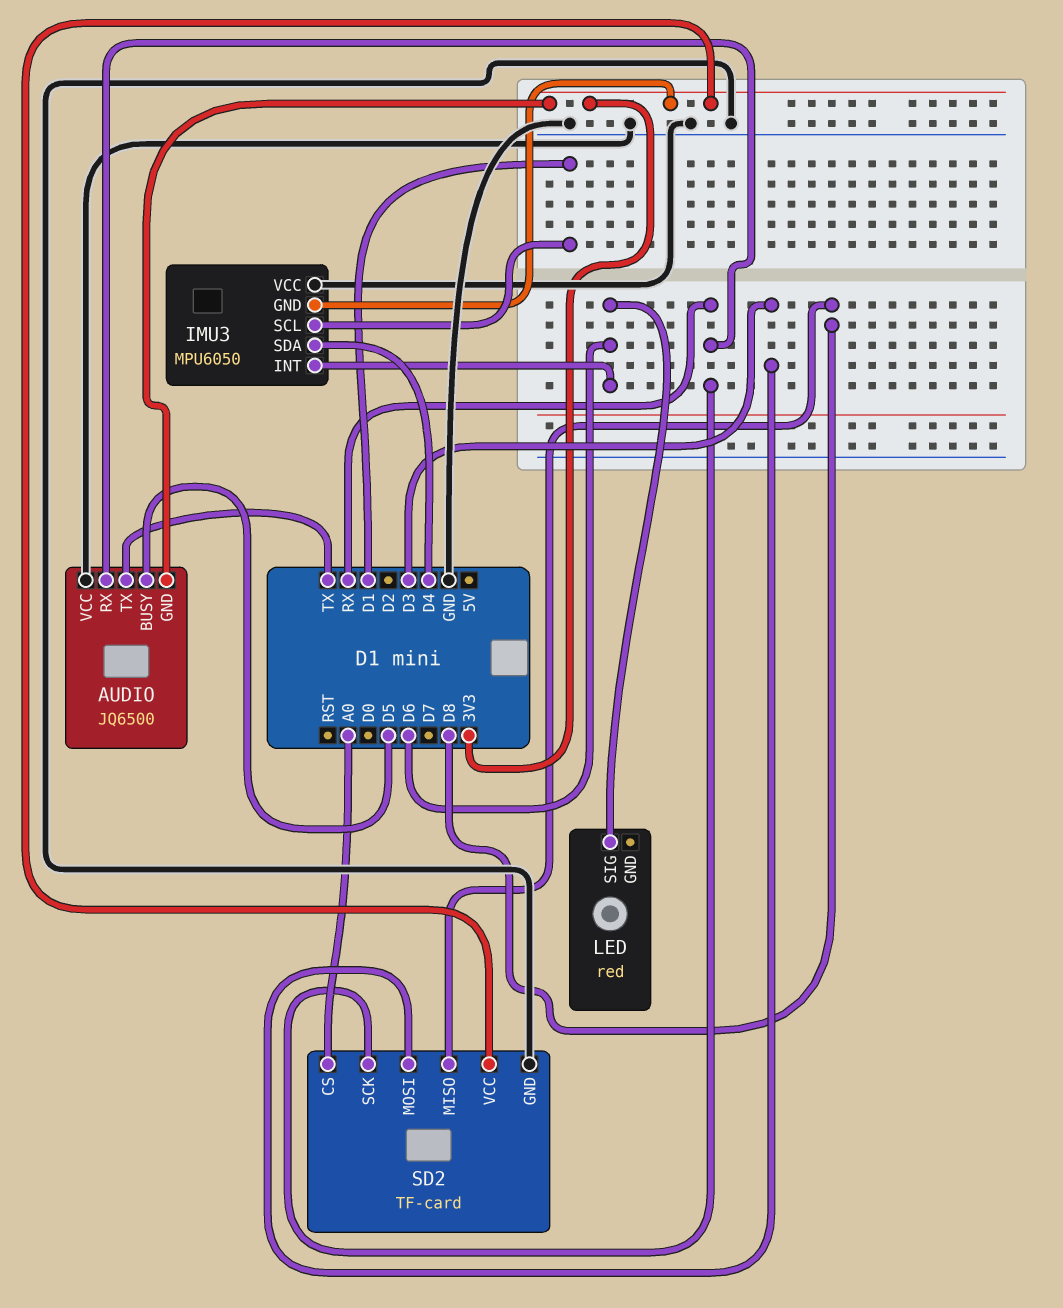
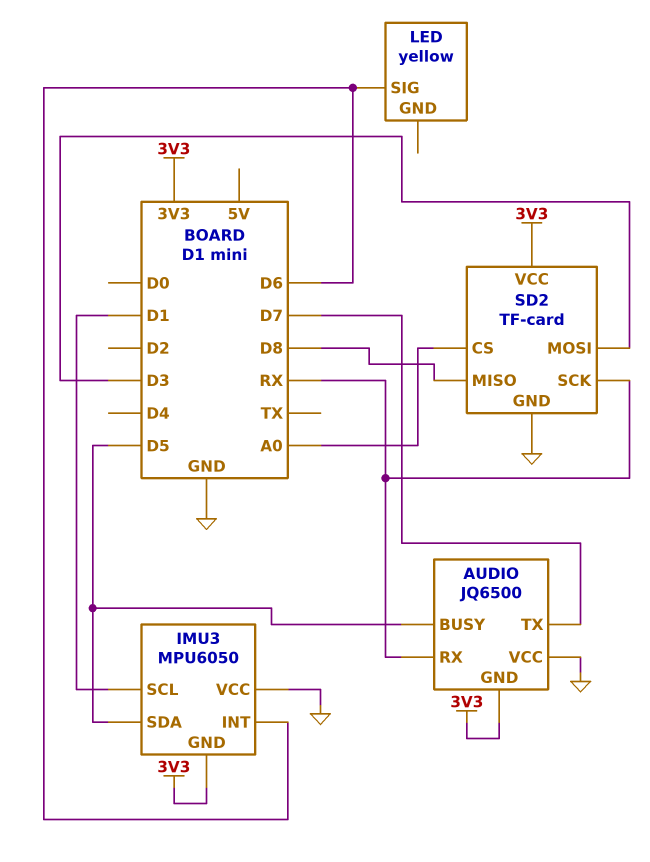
AUDIO pin TX: TX -> D7
IMU3 pin SDA: D4 -> D5
LED: red -> yellow

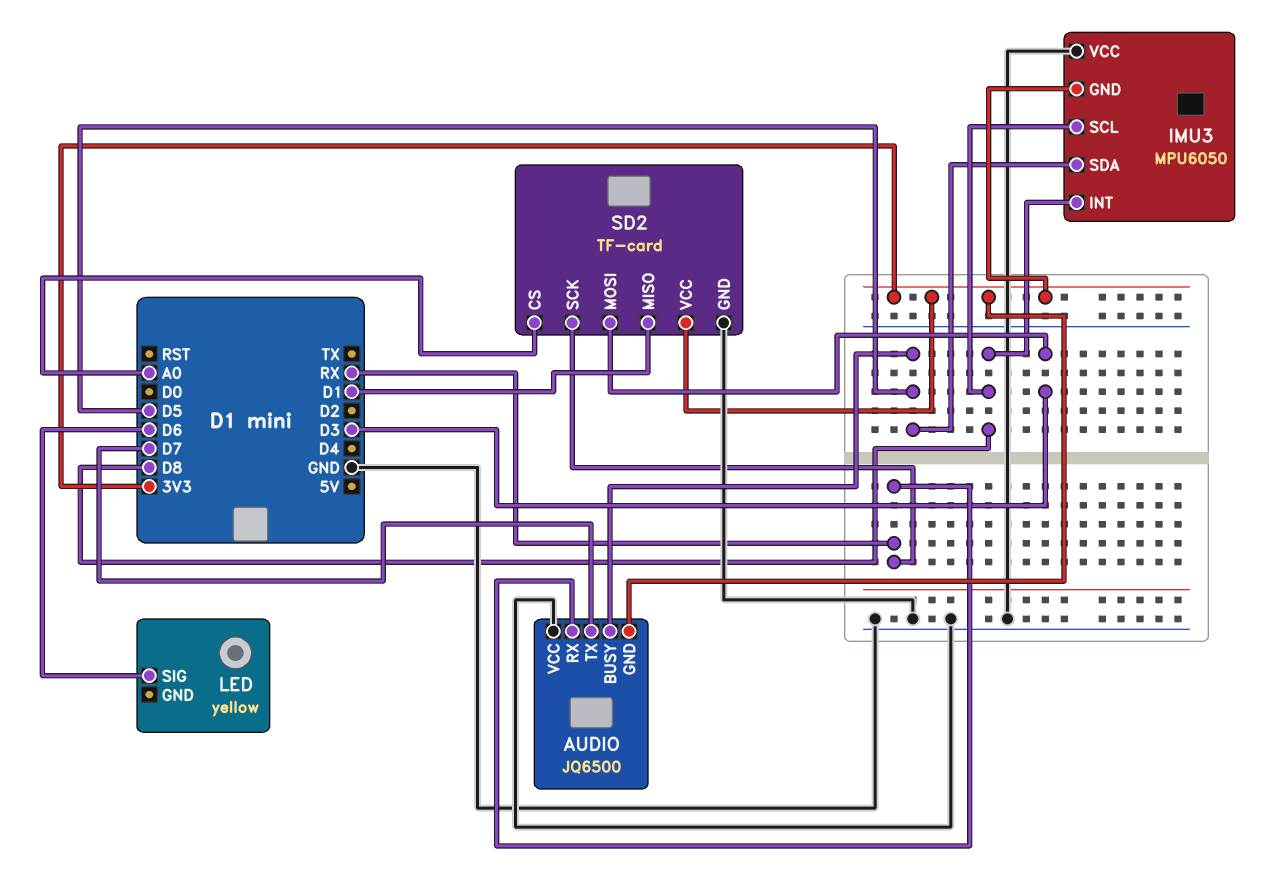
IMU3 pin INT: D6 -> D8
IMU3 pin SCL: D1 -> D8
SD2 pin MISO: D8 -> D1

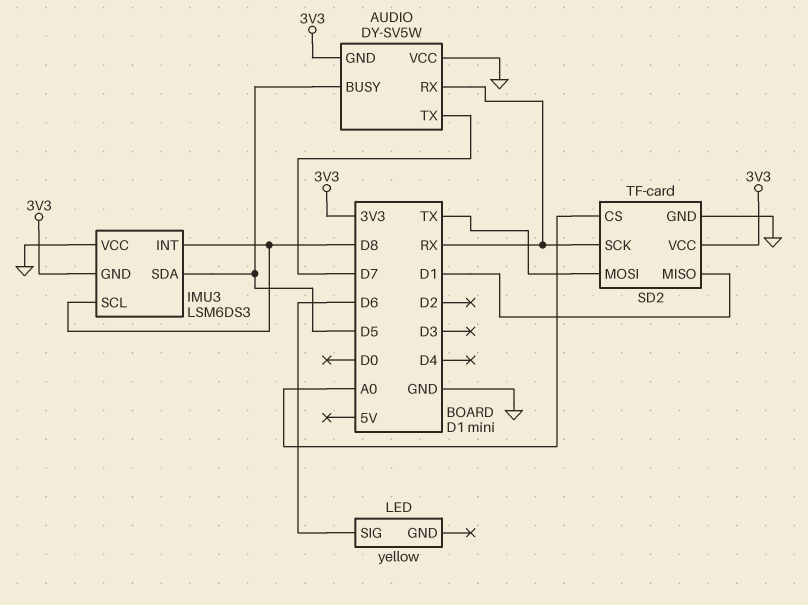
AUDIO: JQ6500 -> DY-SV5W
IMU3: MPU6050 -> LSM6DS3
SD2 pin MOSI: D3 -> TX

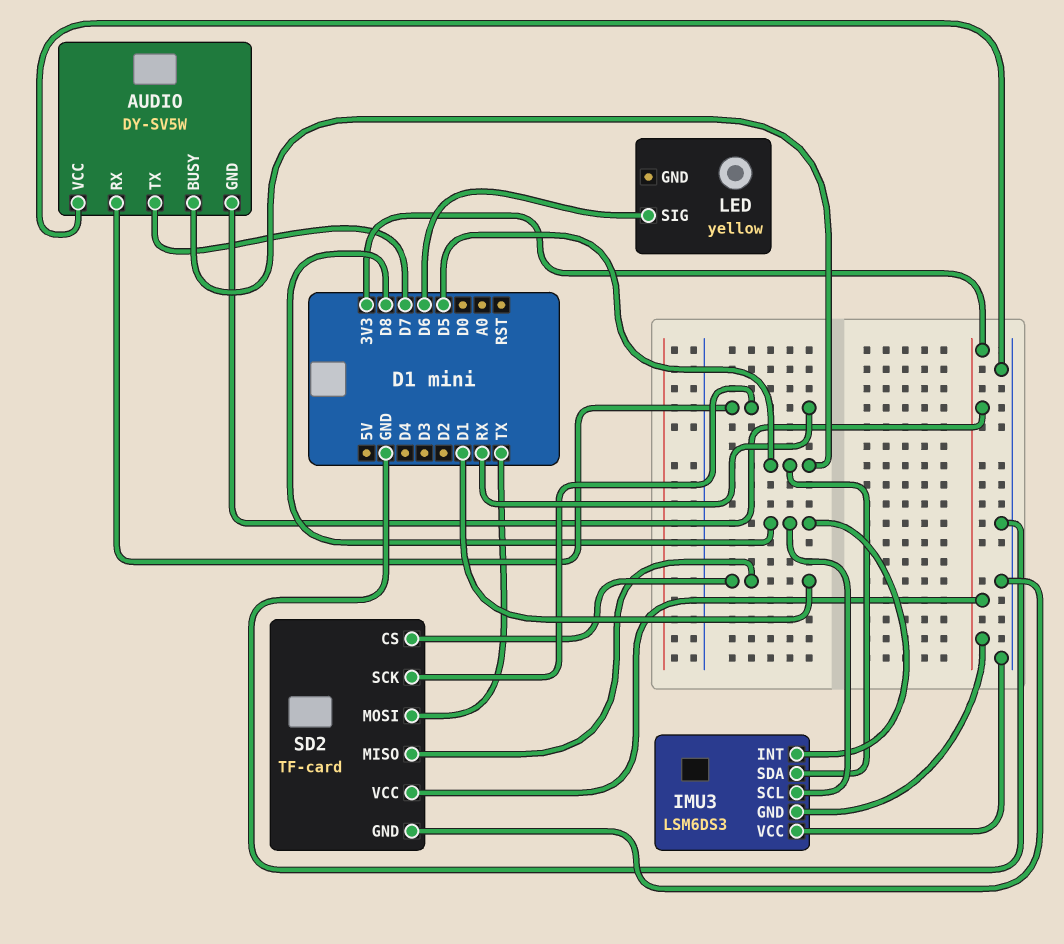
SD2 pin CS: A0 -> D1

